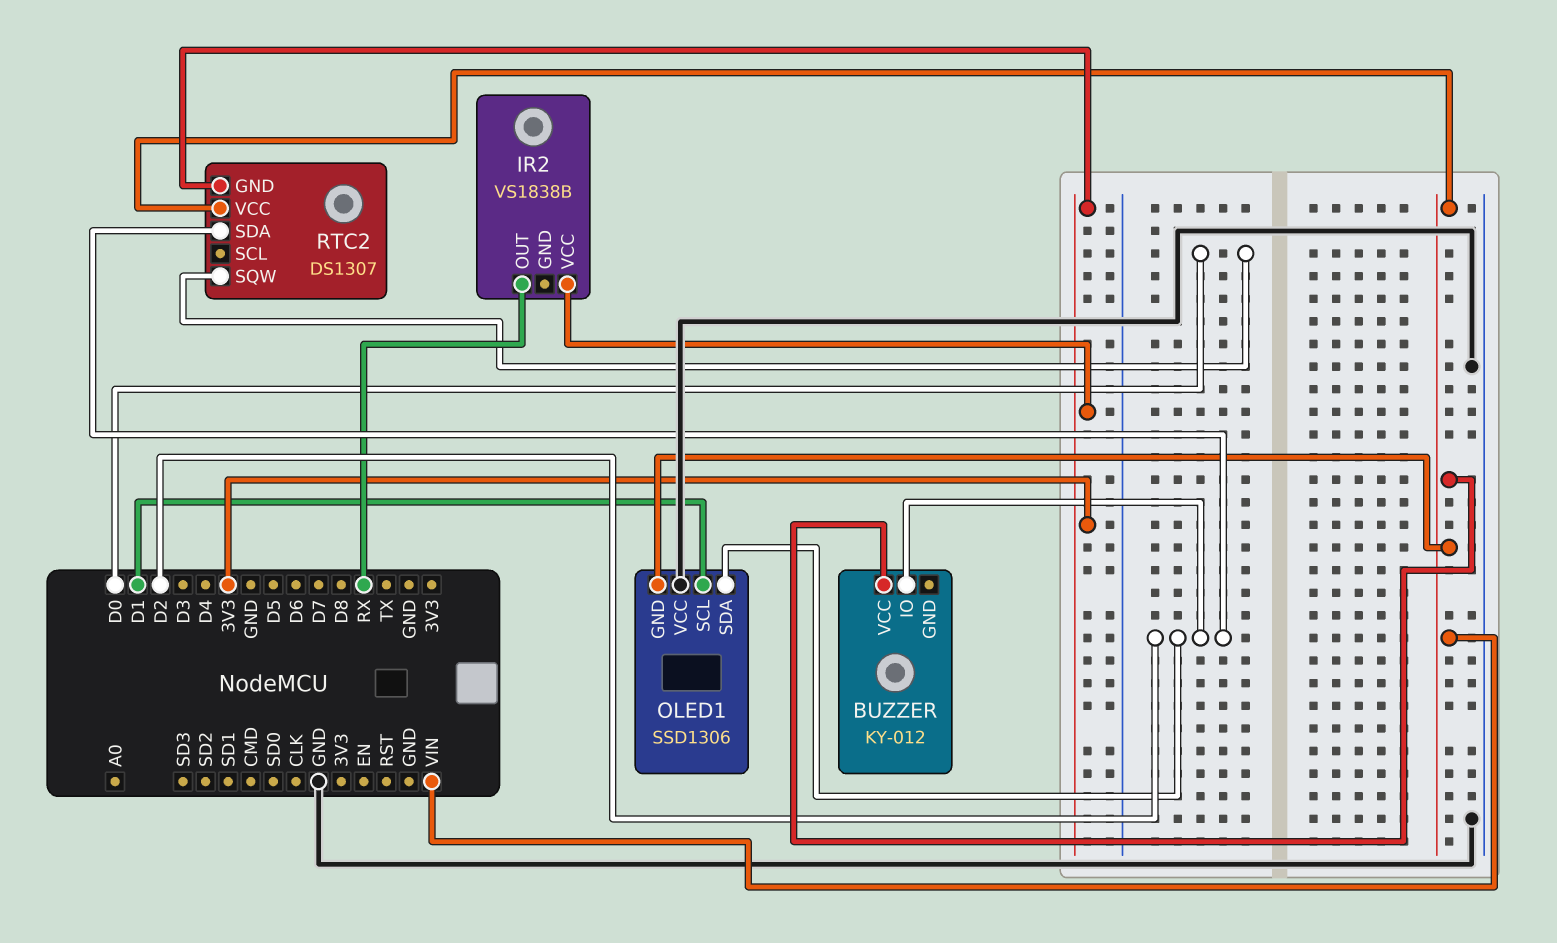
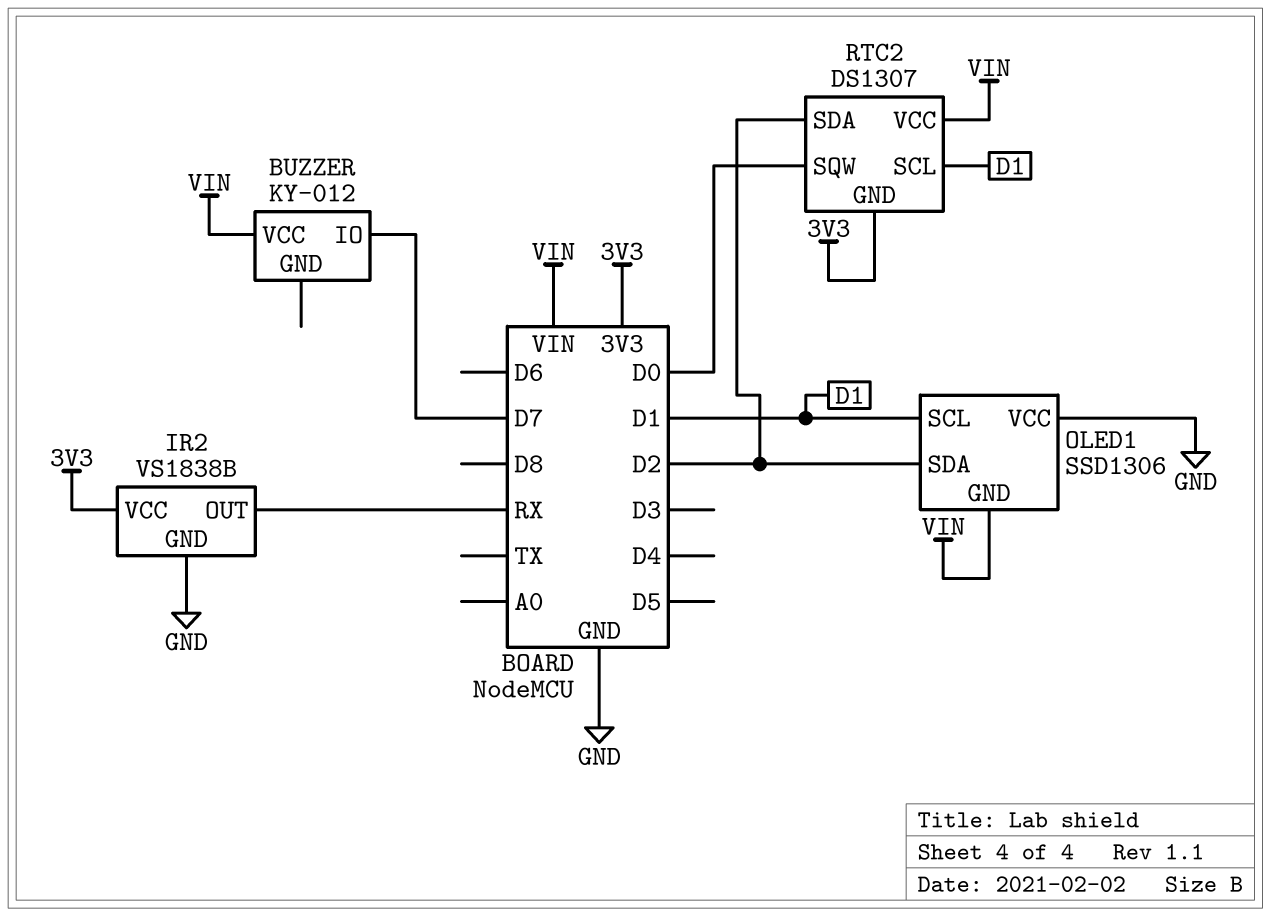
BUZZER pin IO: D2 -> D7
IR2 pin GND: none -> GND
RTC2 pin SCL: none -> D1

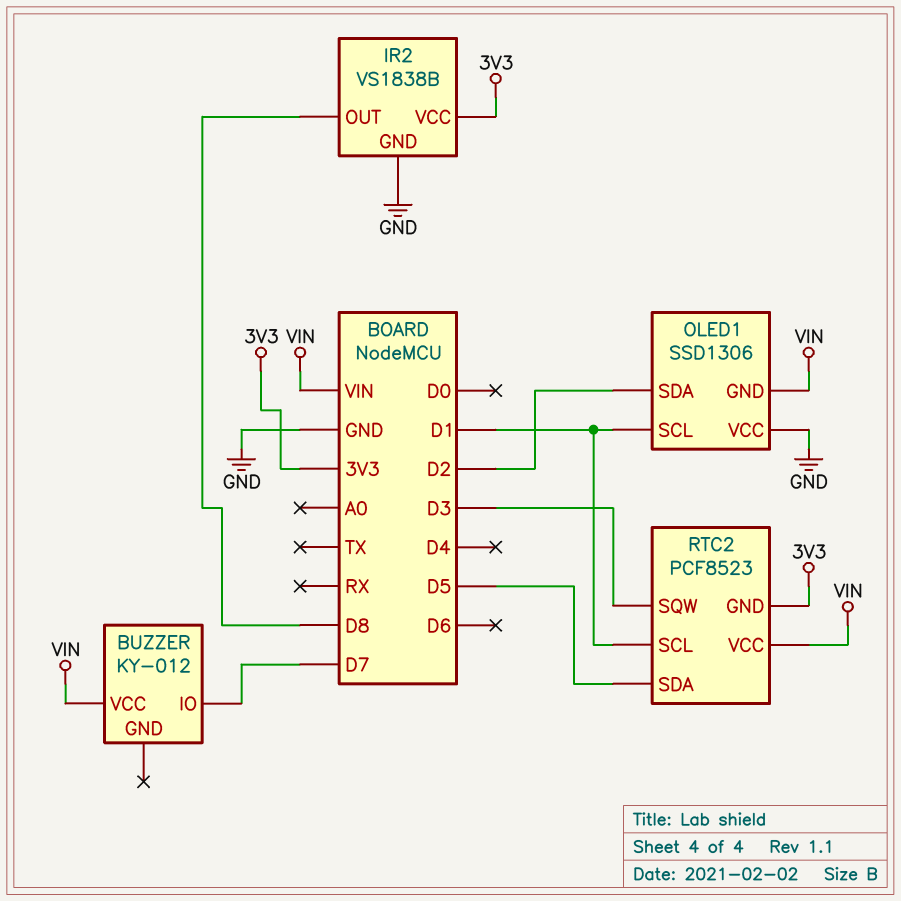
IR2 pin OUT: RX -> D8
RTC2: DS1307 -> PCF8523
RTC2 pin SDA: D2 -> D5
RTC2 pin SQW: D0 -> D3

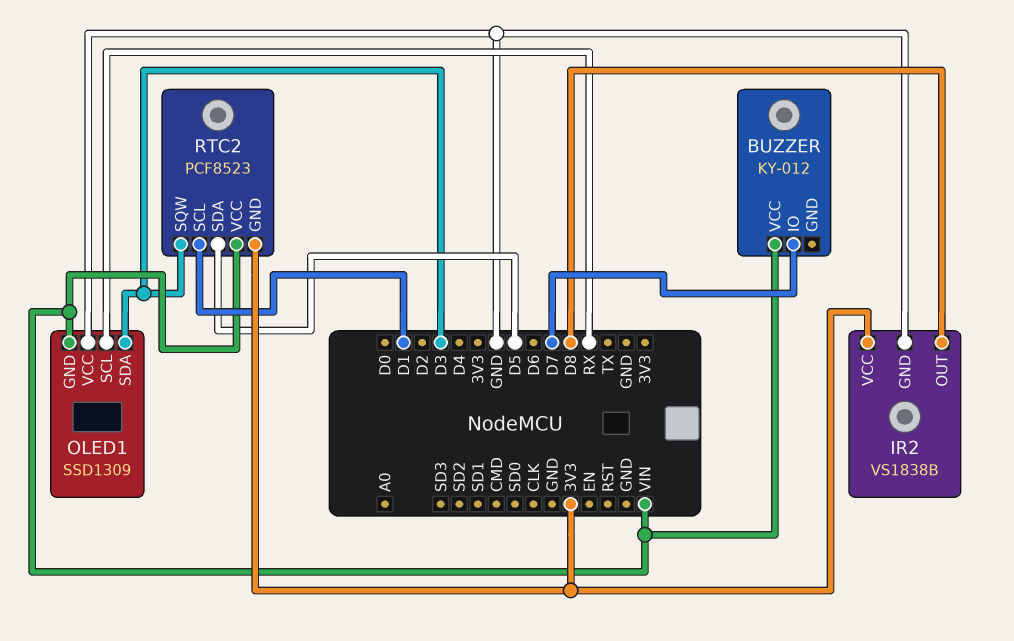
OLED1: SSD1306 -> SSD1309
OLED1 pin SCL: D1 -> RX
OLED1 pin SDA: D2 -> D3

